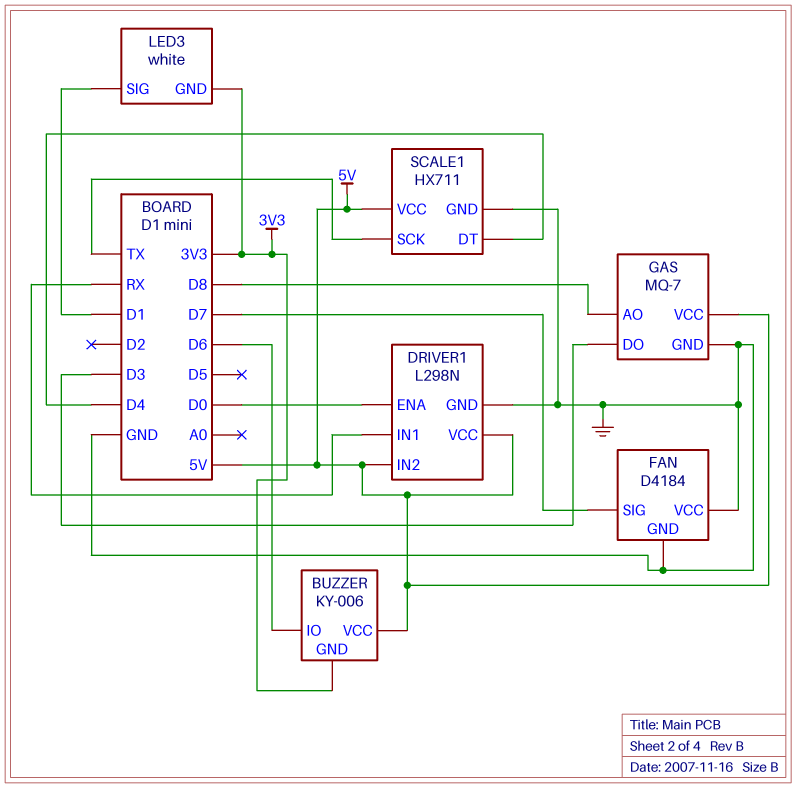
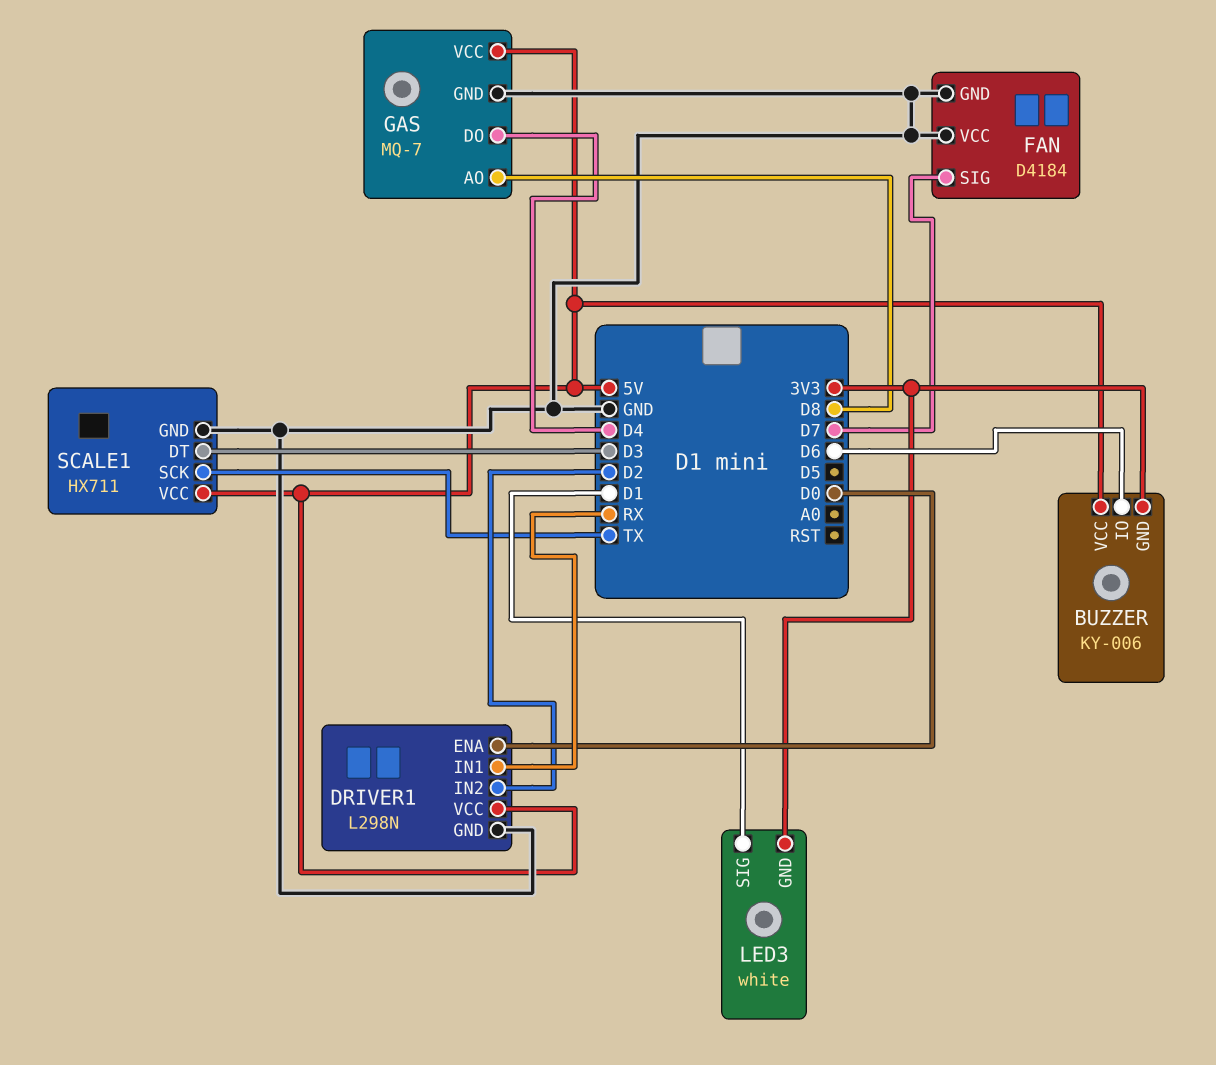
DRIVER1 pin IN2: 5V -> D2
GAS pin DO: D3 -> D4
SCALE1 pin DT: D4 -> D3

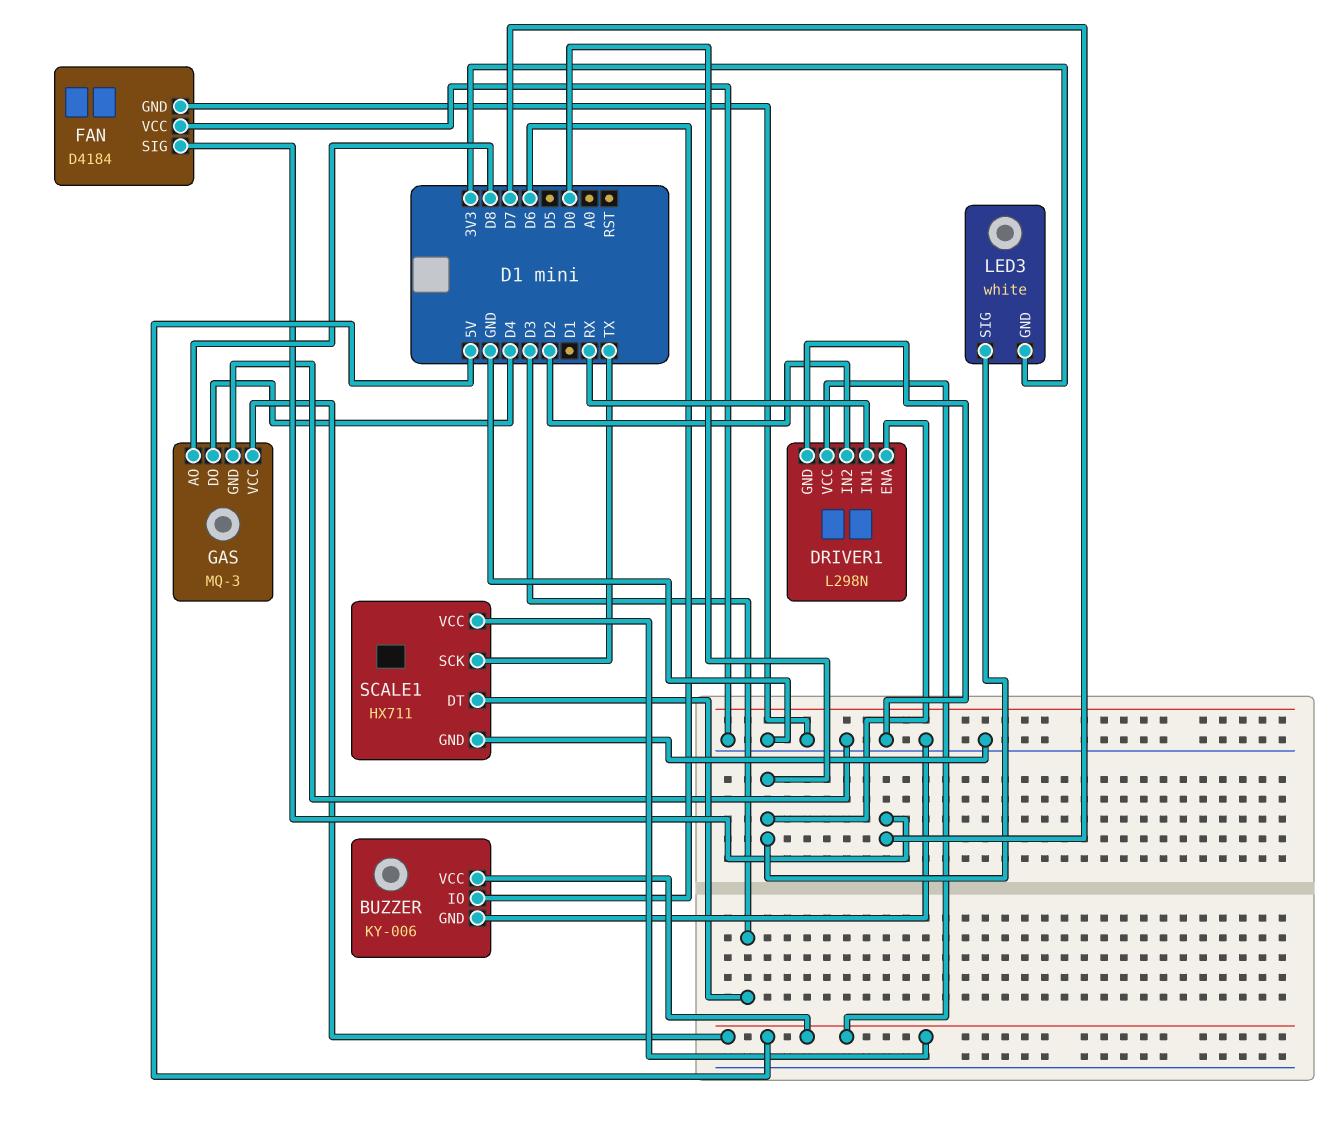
BUZZER pin GND: 3V3 -> GND
GAS: MQ-7 -> MQ-3
LED3 pin SIG: D1 -> D0

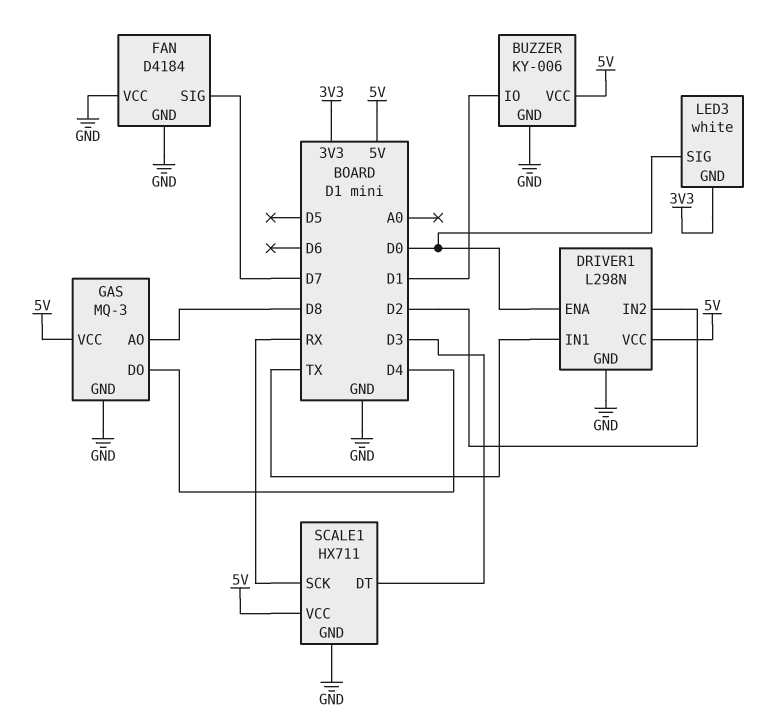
BUZZER pin IO: D6 -> D1
DRIVER1 pin IN1: RX -> TX
SCALE1 pin SCK: TX -> RX

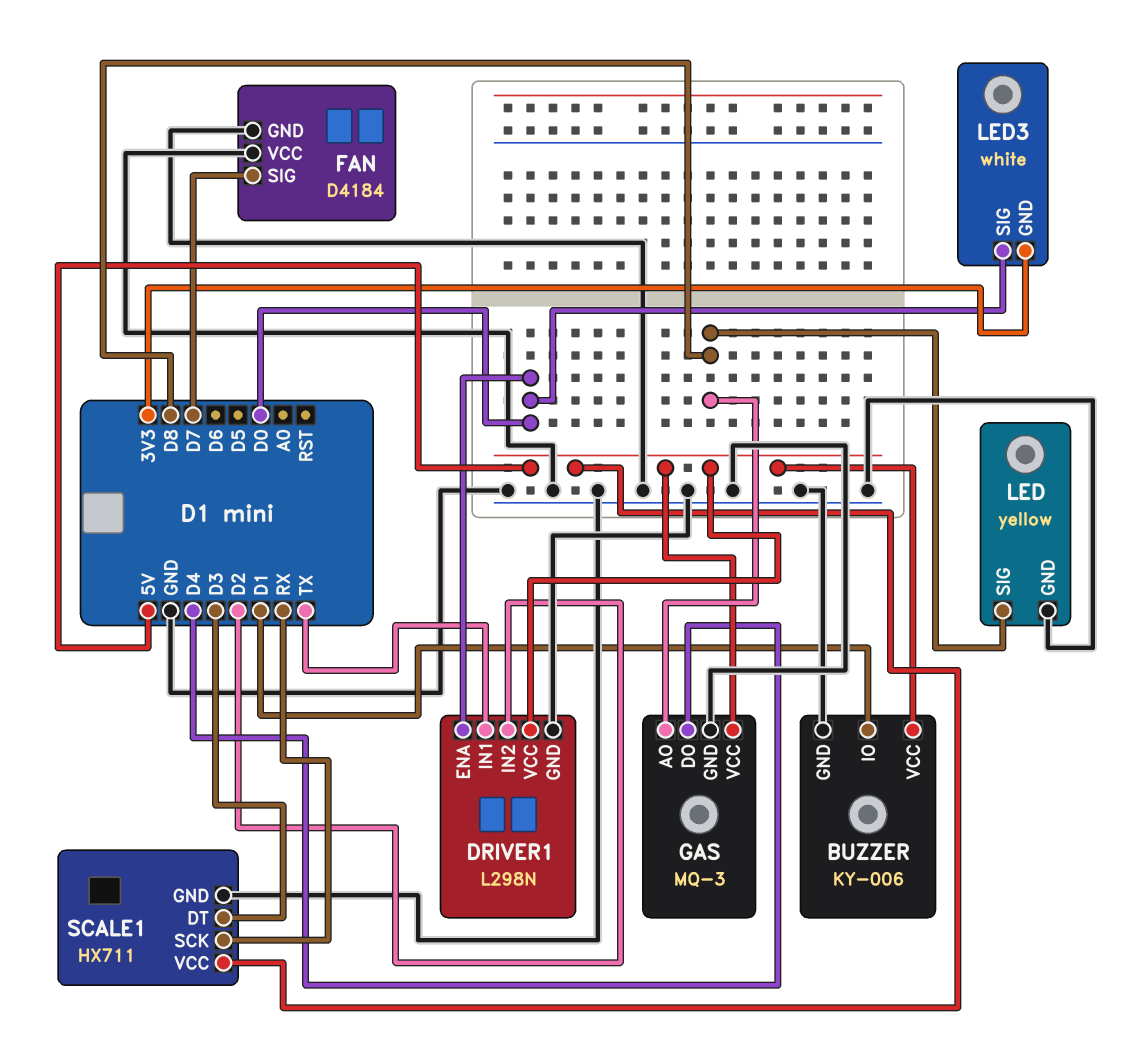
LED: none -> yellow
LED pin GND: none -> GND
LED pin SIG: none -> D8

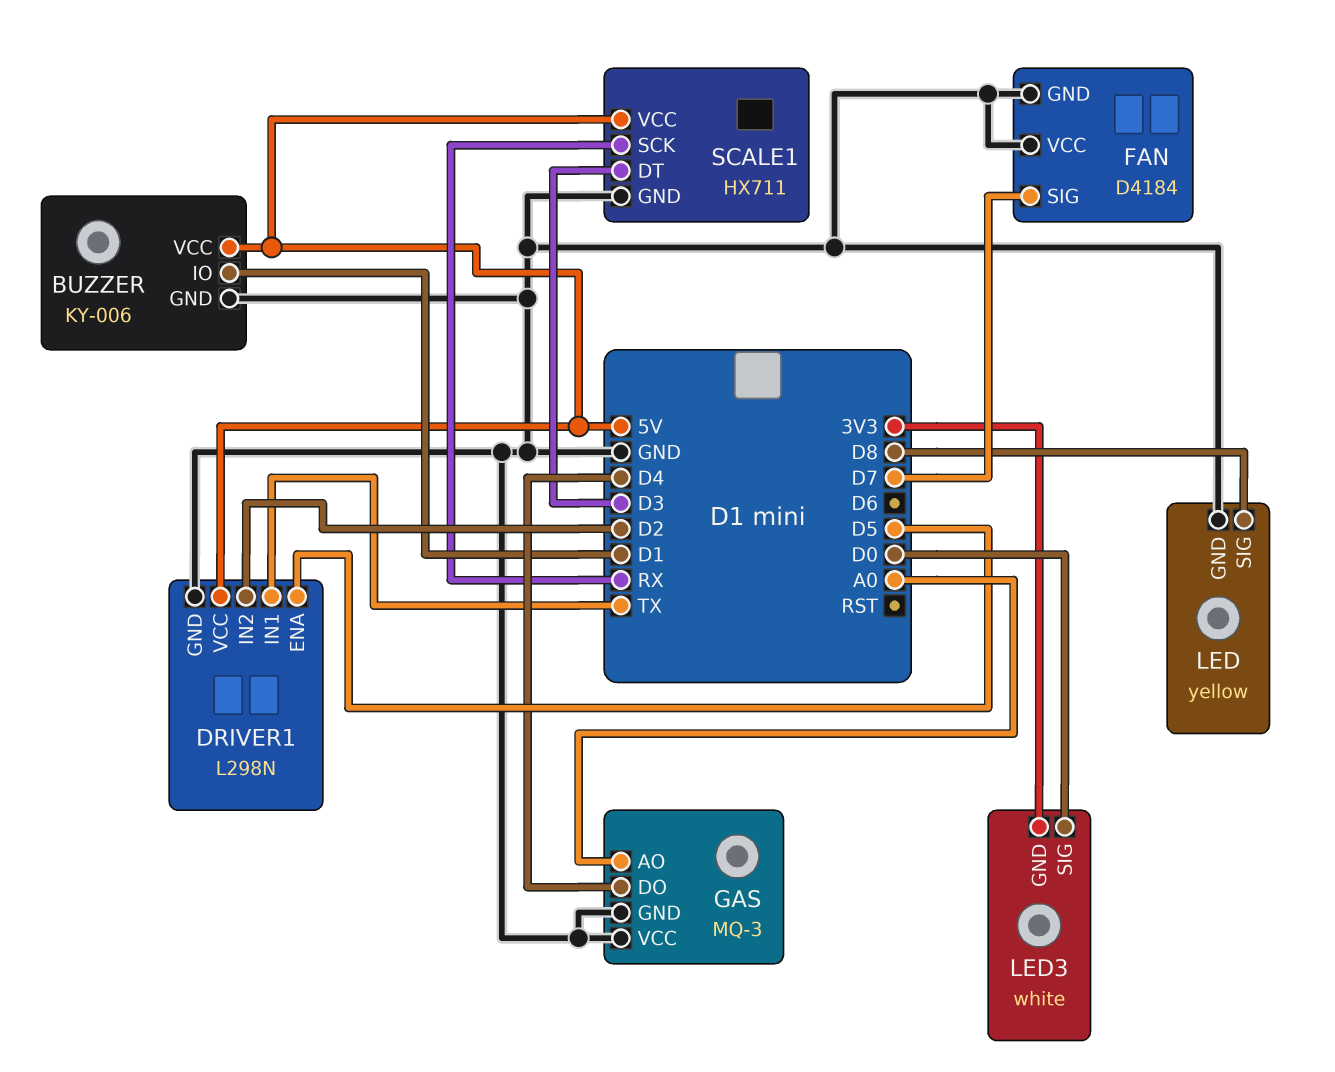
DRIVER1 pin ENA: D0 -> D5
GAS pin AO: D8 -> A0
GAS pin VCC: 5V -> GND

